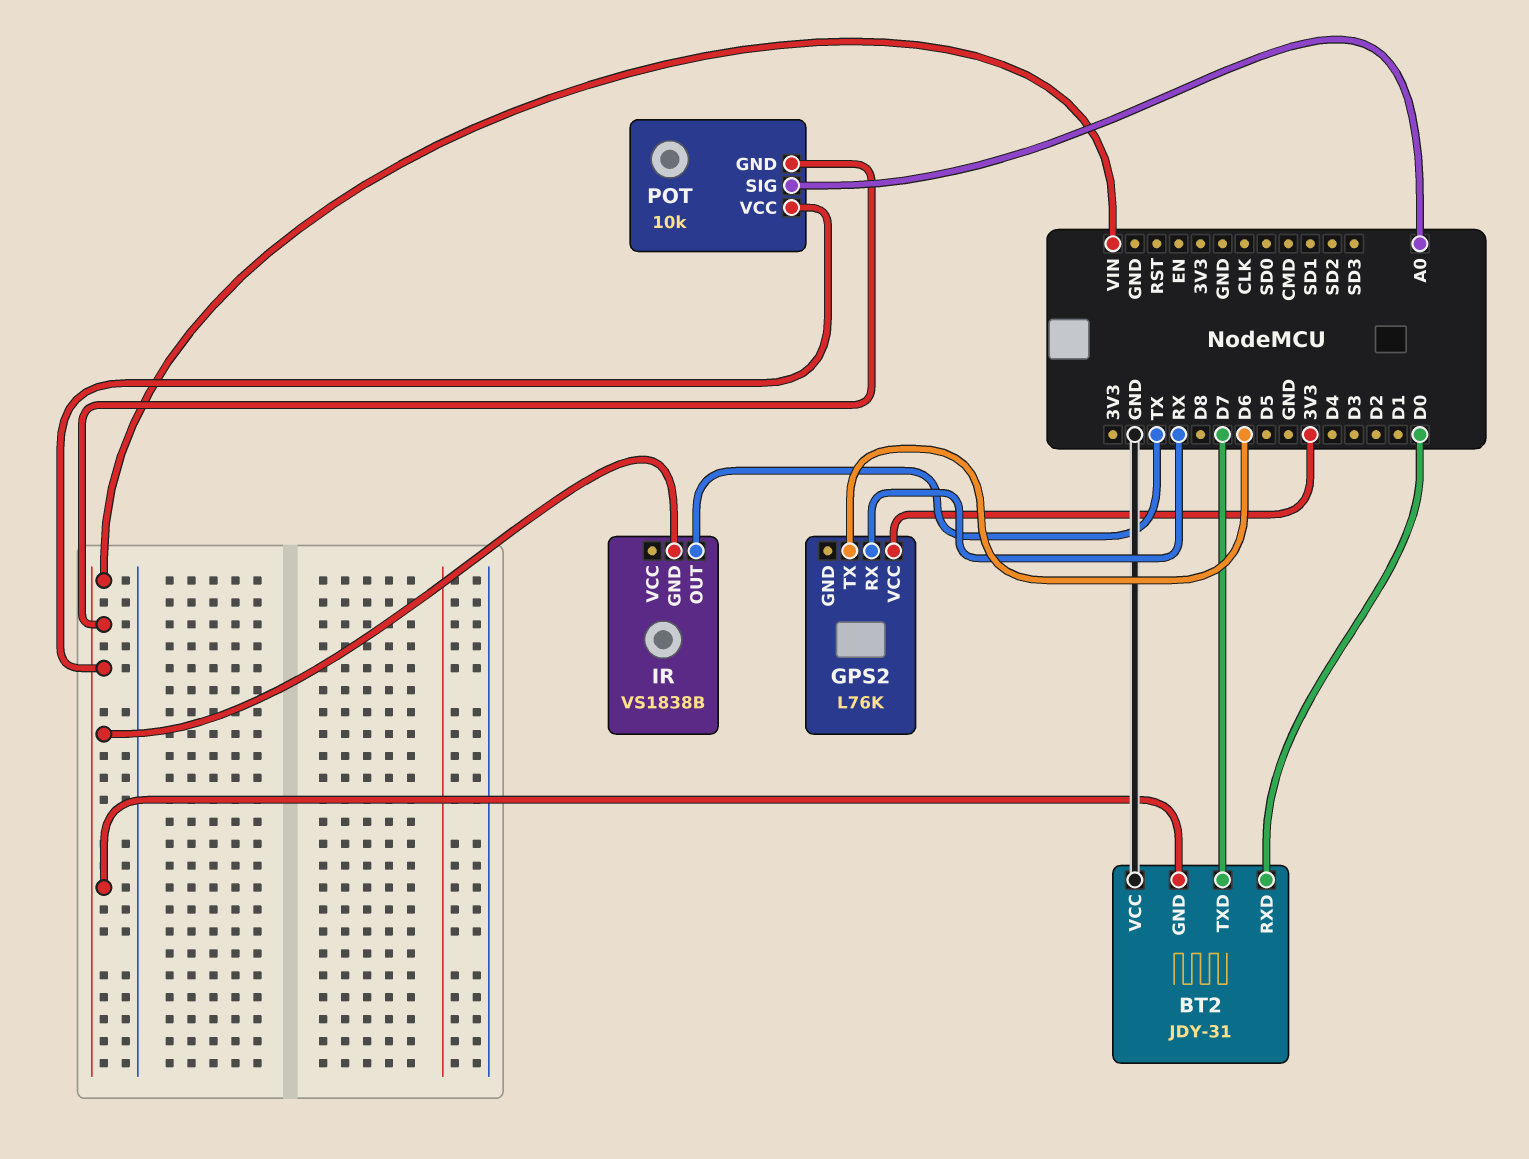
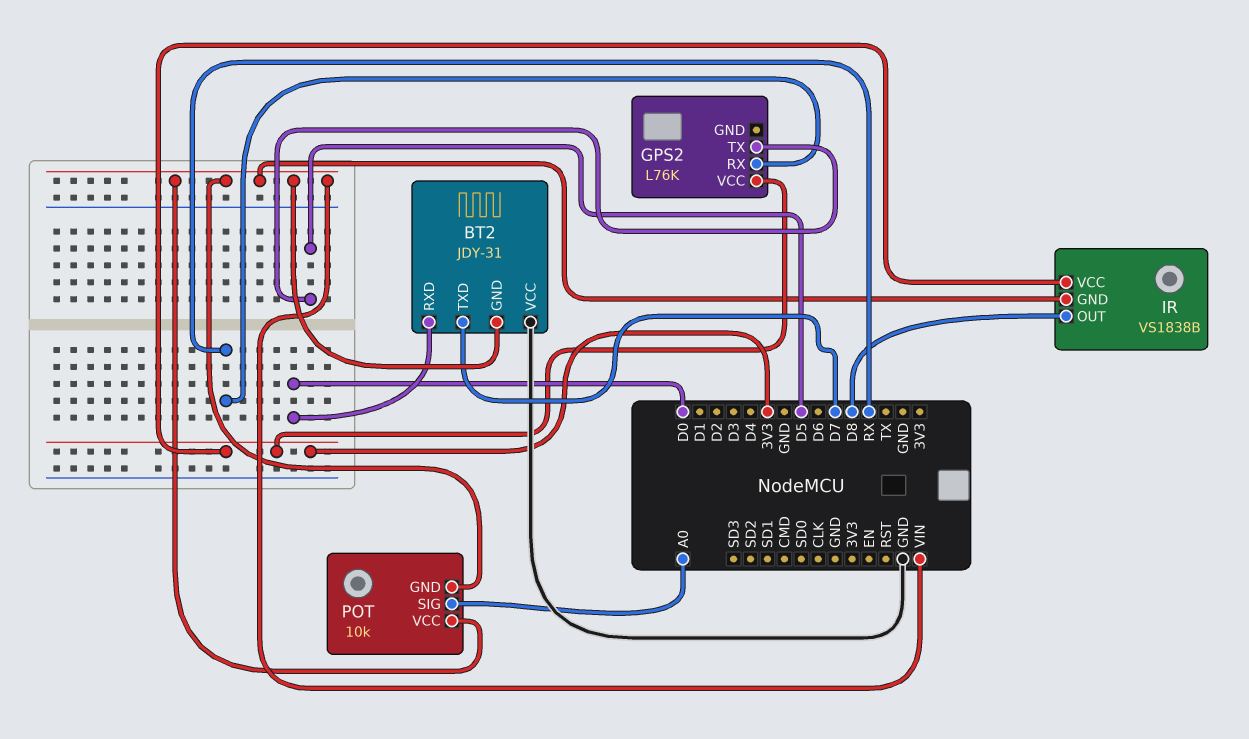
GPS2 pin TX: D6 -> D5
IR pin OUT: TX -> D8
IR pin VCC: none -> 3V3

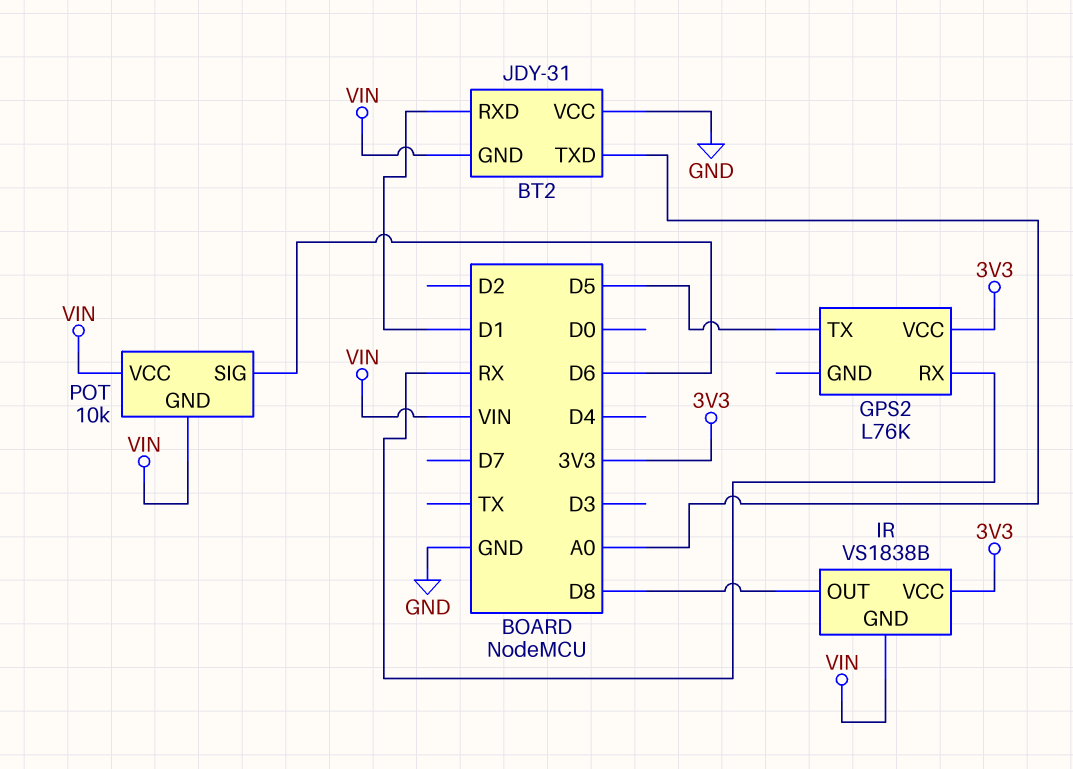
BT2 pin RXD: D0 -> D1
BT2 pin TXD: D7 -> A0
POT pin SIG: A0 -> D6

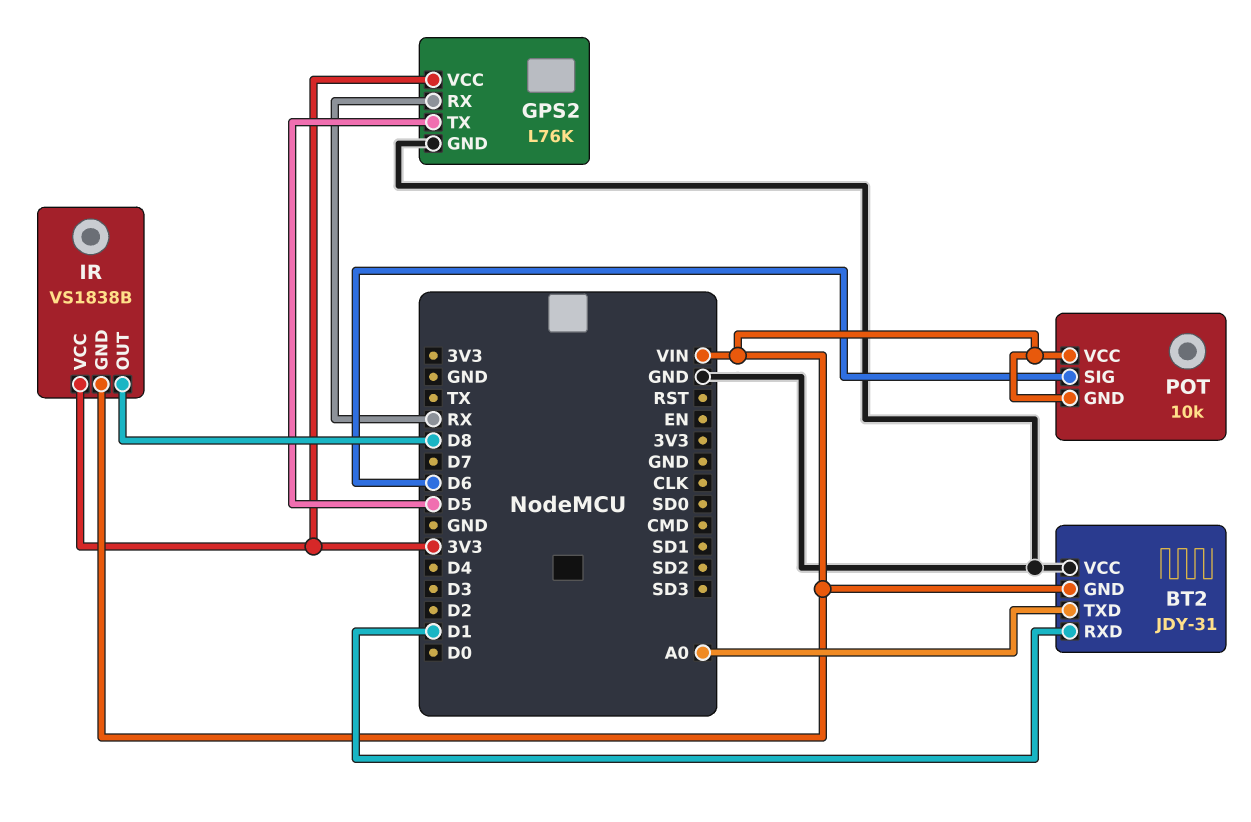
GPS2 pin GND: none -> GND

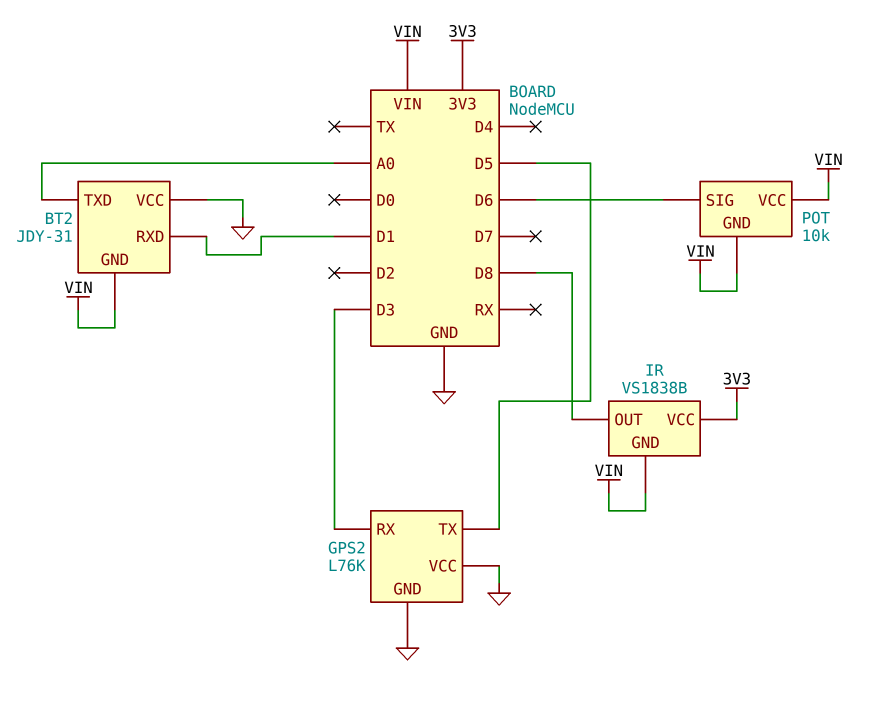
GPS2 pin RX: RX -> D3
GPS2 pin VCC: 3V3 -> GND

